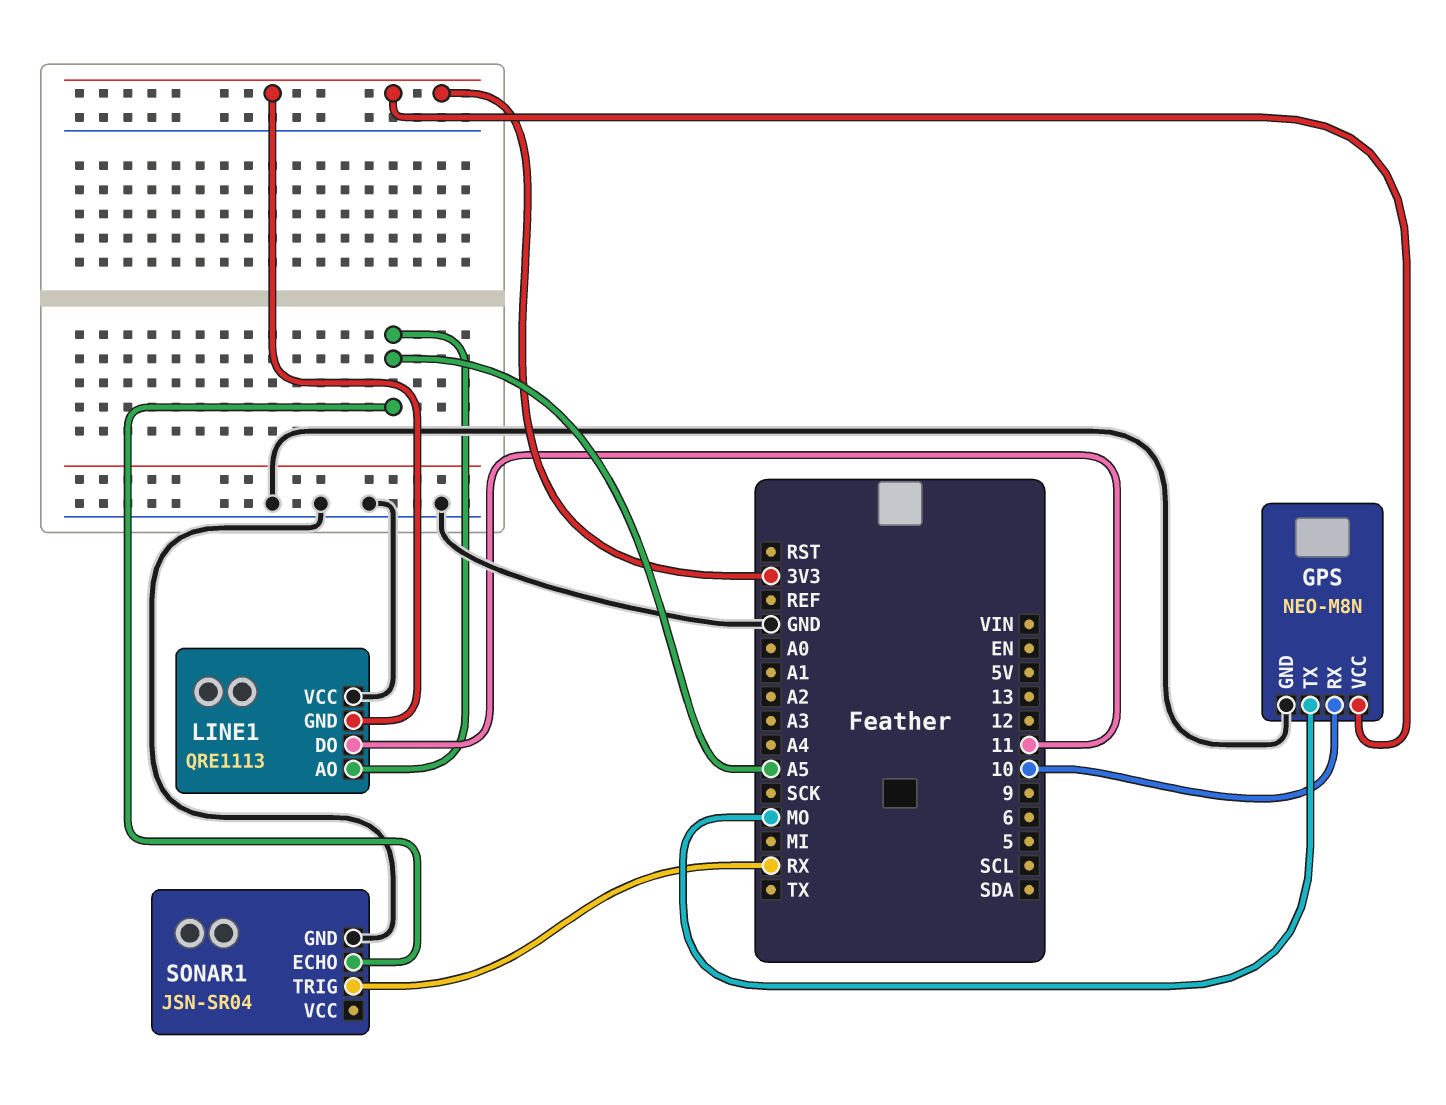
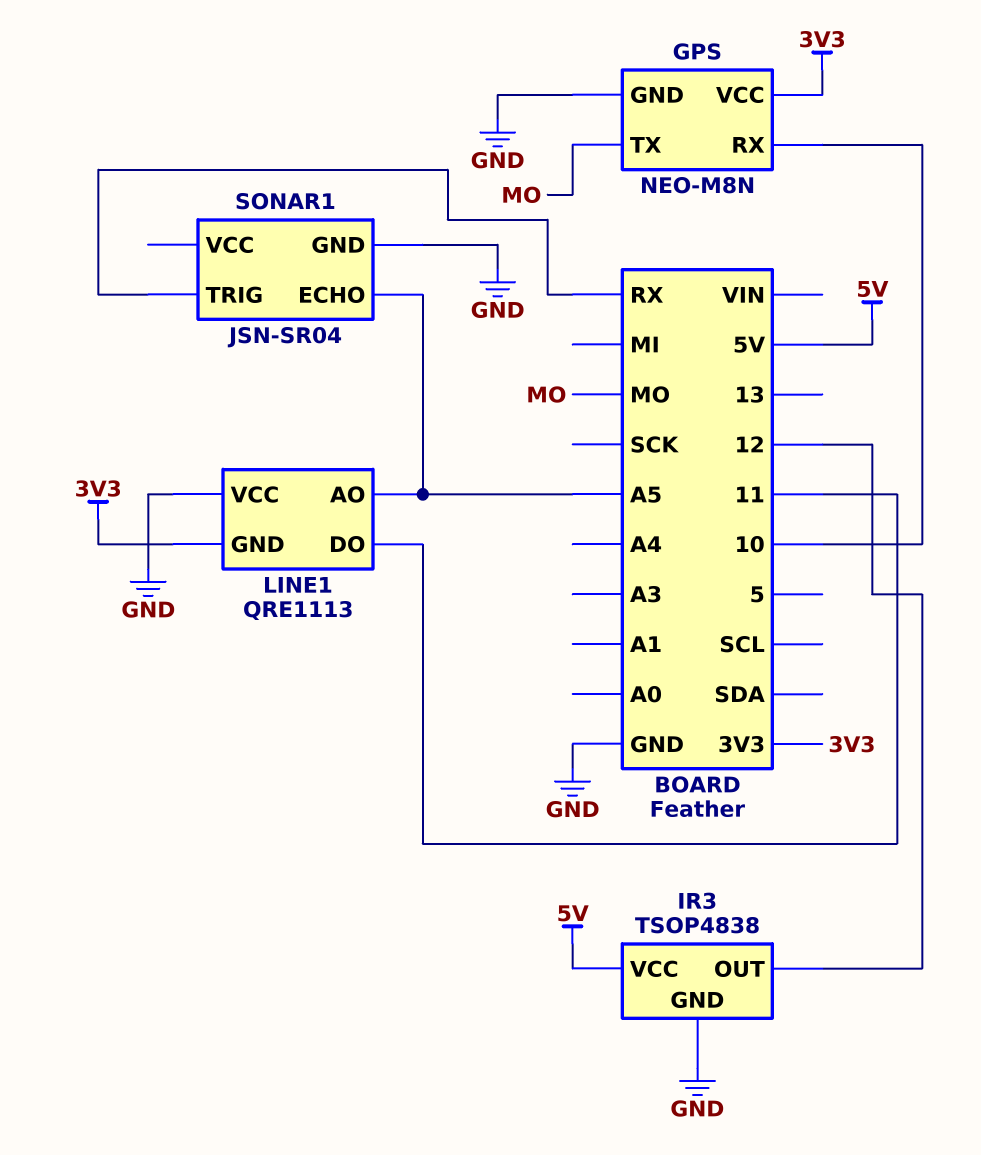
IR3: none -> TSOP4838
IR3 pin GND: none -> GND
IR3 pin OUT: none -> 12
IR3 pin VCC: none -> 5V

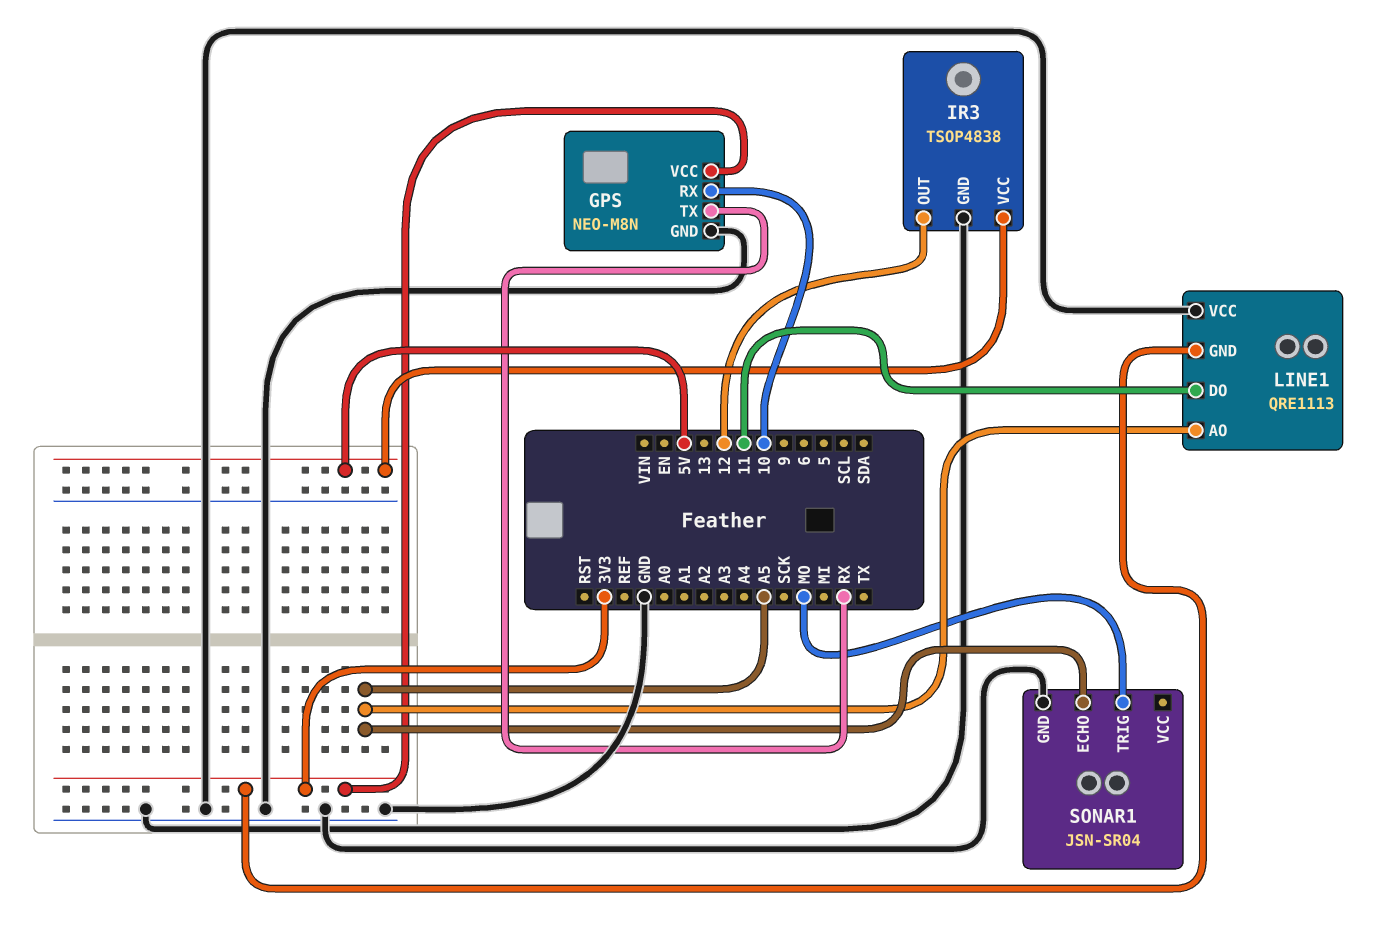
GPS pin TX: MO -> RX
SONAR1 pin TRIG: RX -> MO

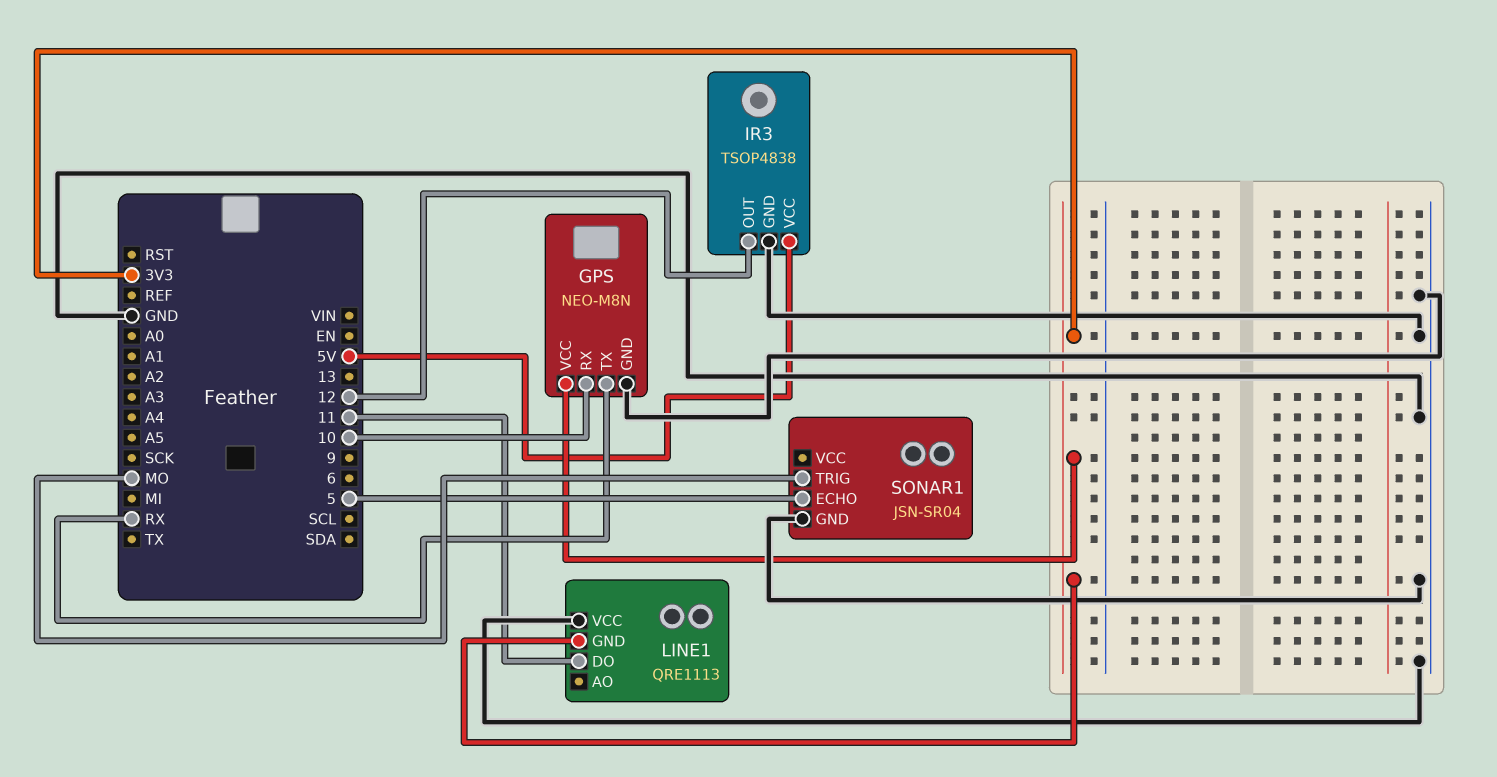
LINE1 pin AO: A5 -> none
SONAR1 pin ECHO: A5 -> 5

